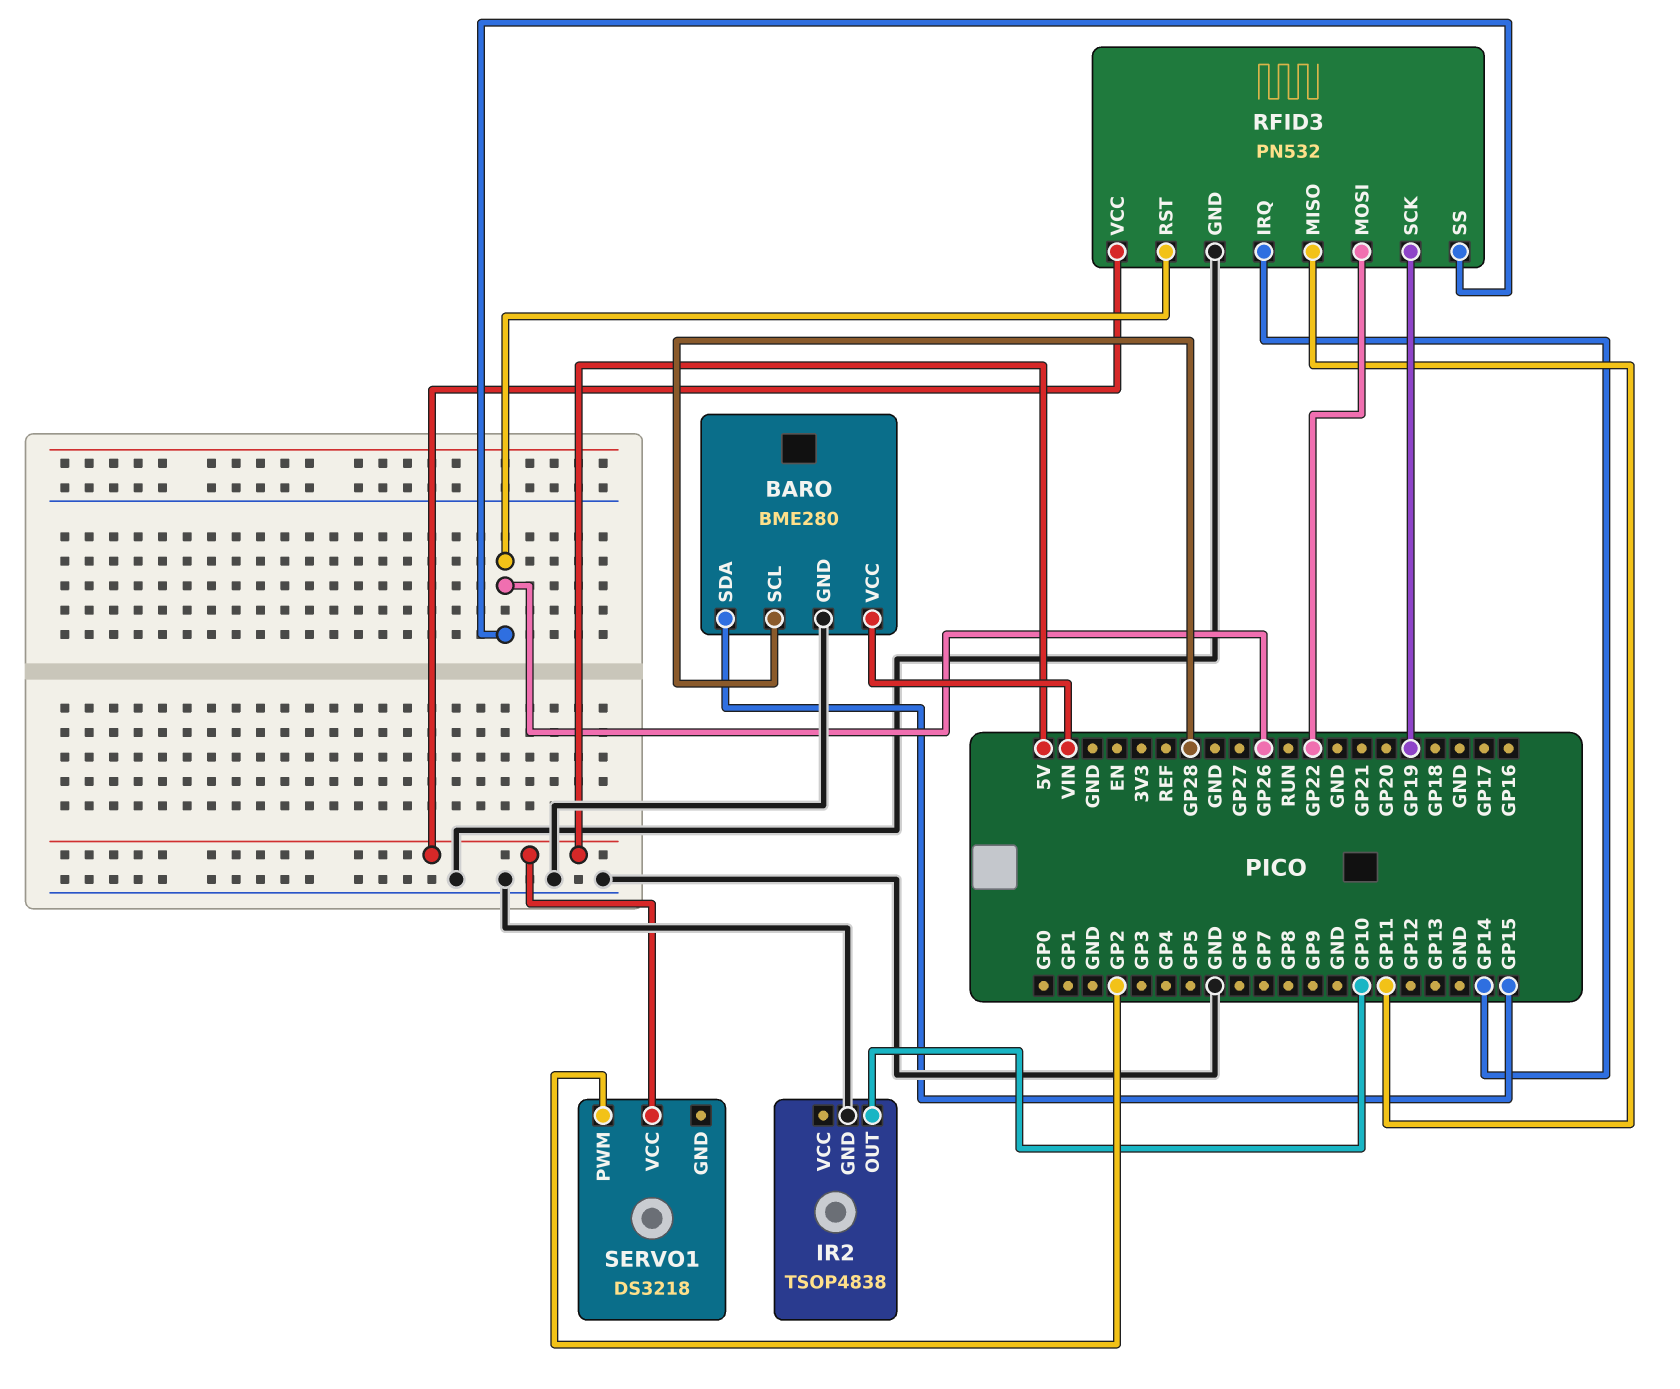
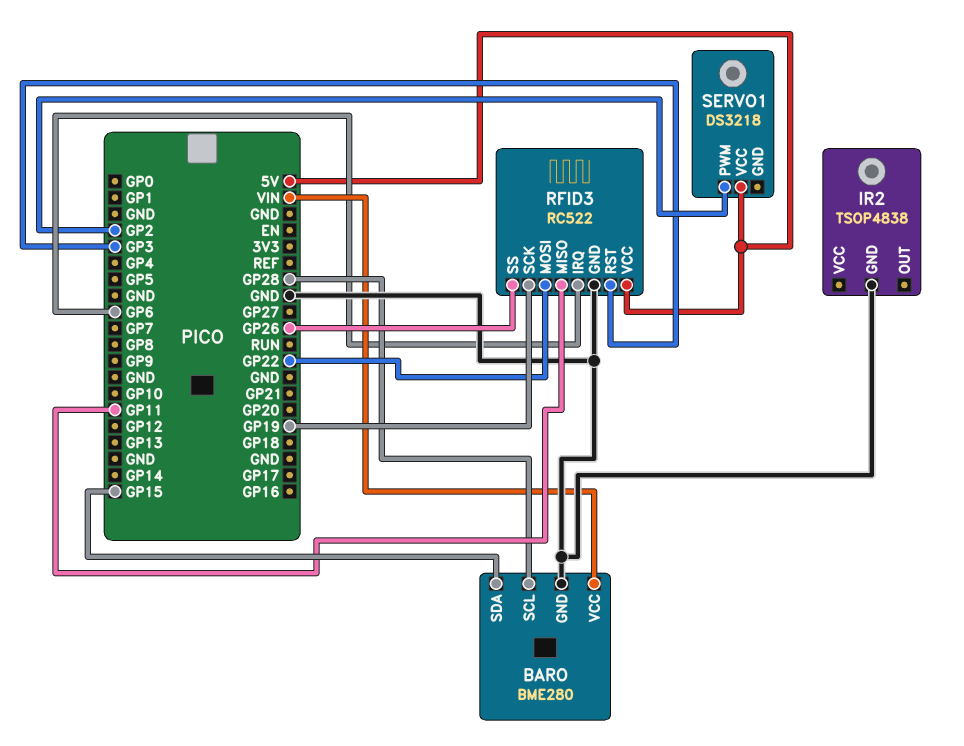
IR2 pin OUT: GP10 -> none
RFID3: PN532 -> RC522
RFID3 pin IRQ: GP14 -> GP6
RFID3 pin RST: GP26 -> GP3

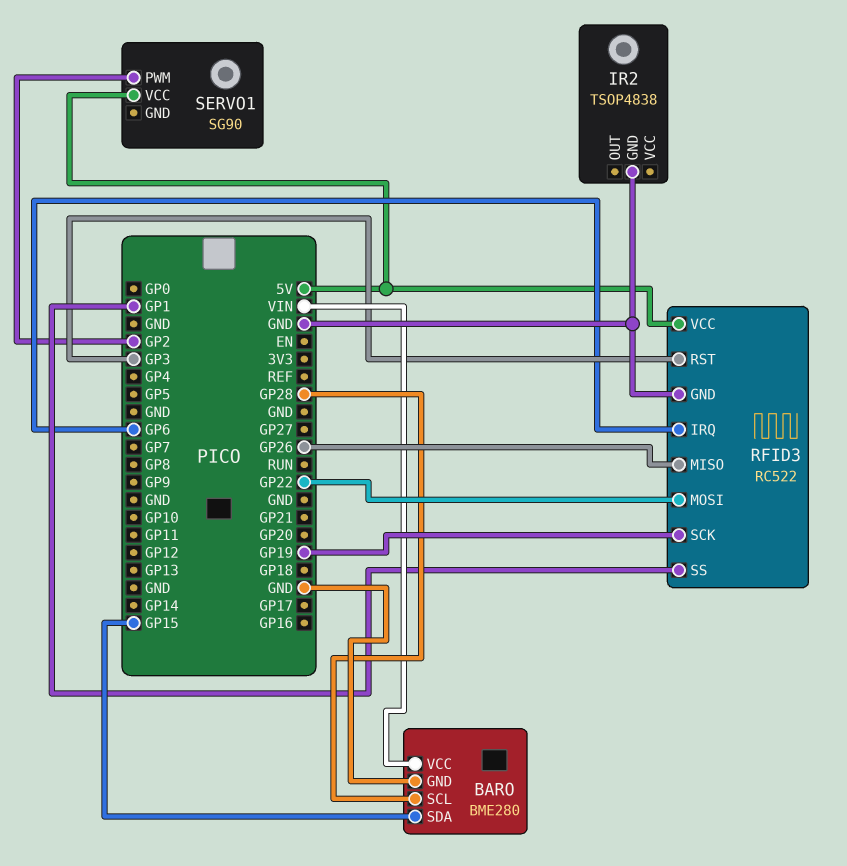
RFID3 pin MISO: GP11 -> GP26
RFID3 pin SS: GP26 -> GP1
SERVO1: DS3218 -> SG90

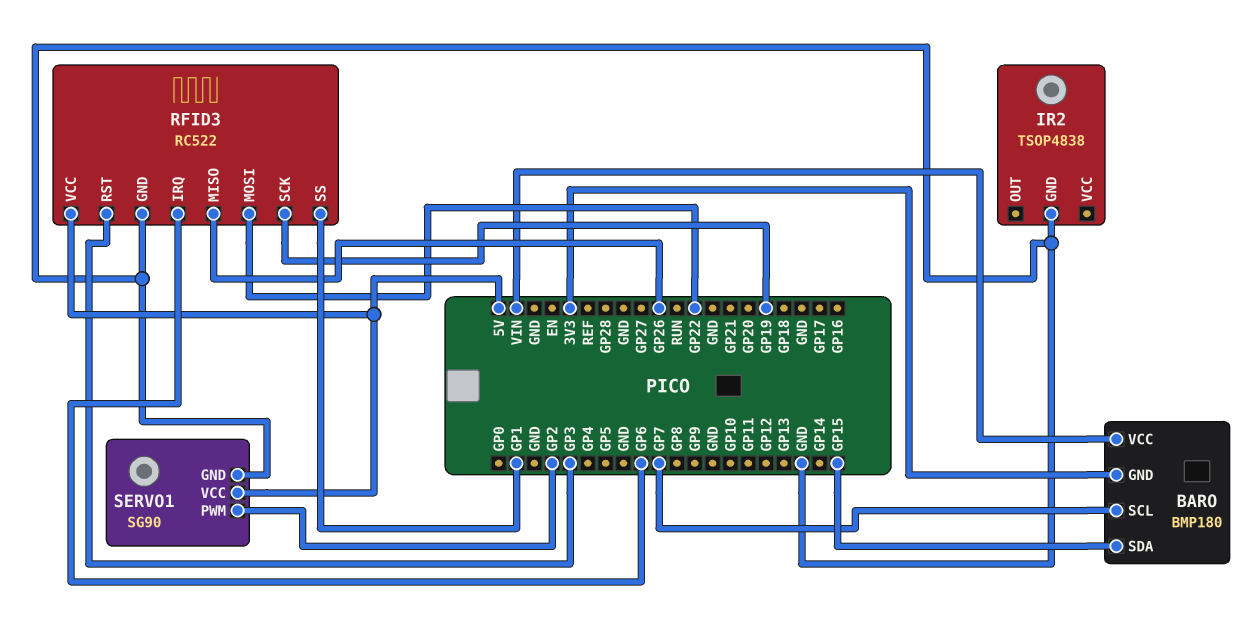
BARO: BME280 -> BMP180
BARO pin GND: GND -> 3V3
BARO pin SCL: GP28 -> GP7
SERVO1 pin GND: none -> GND

